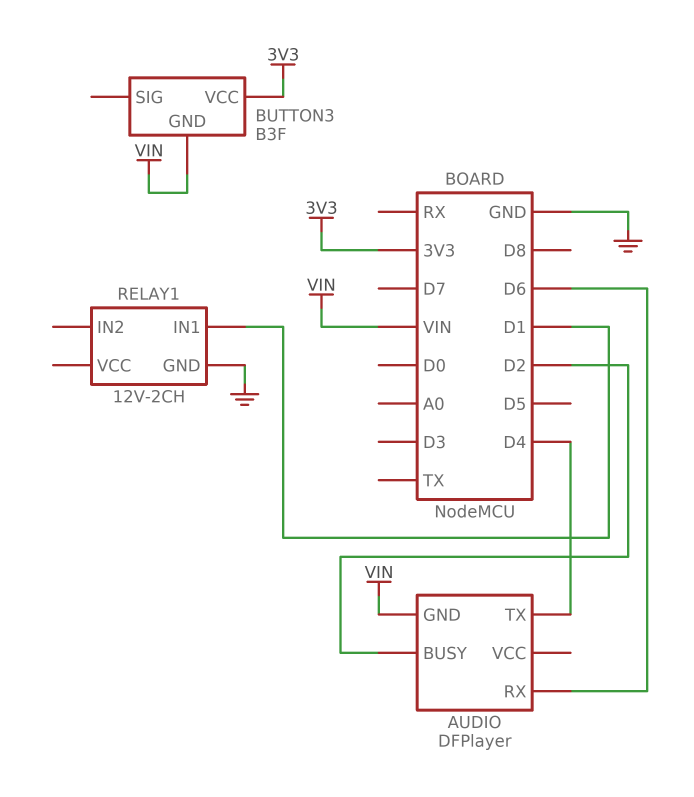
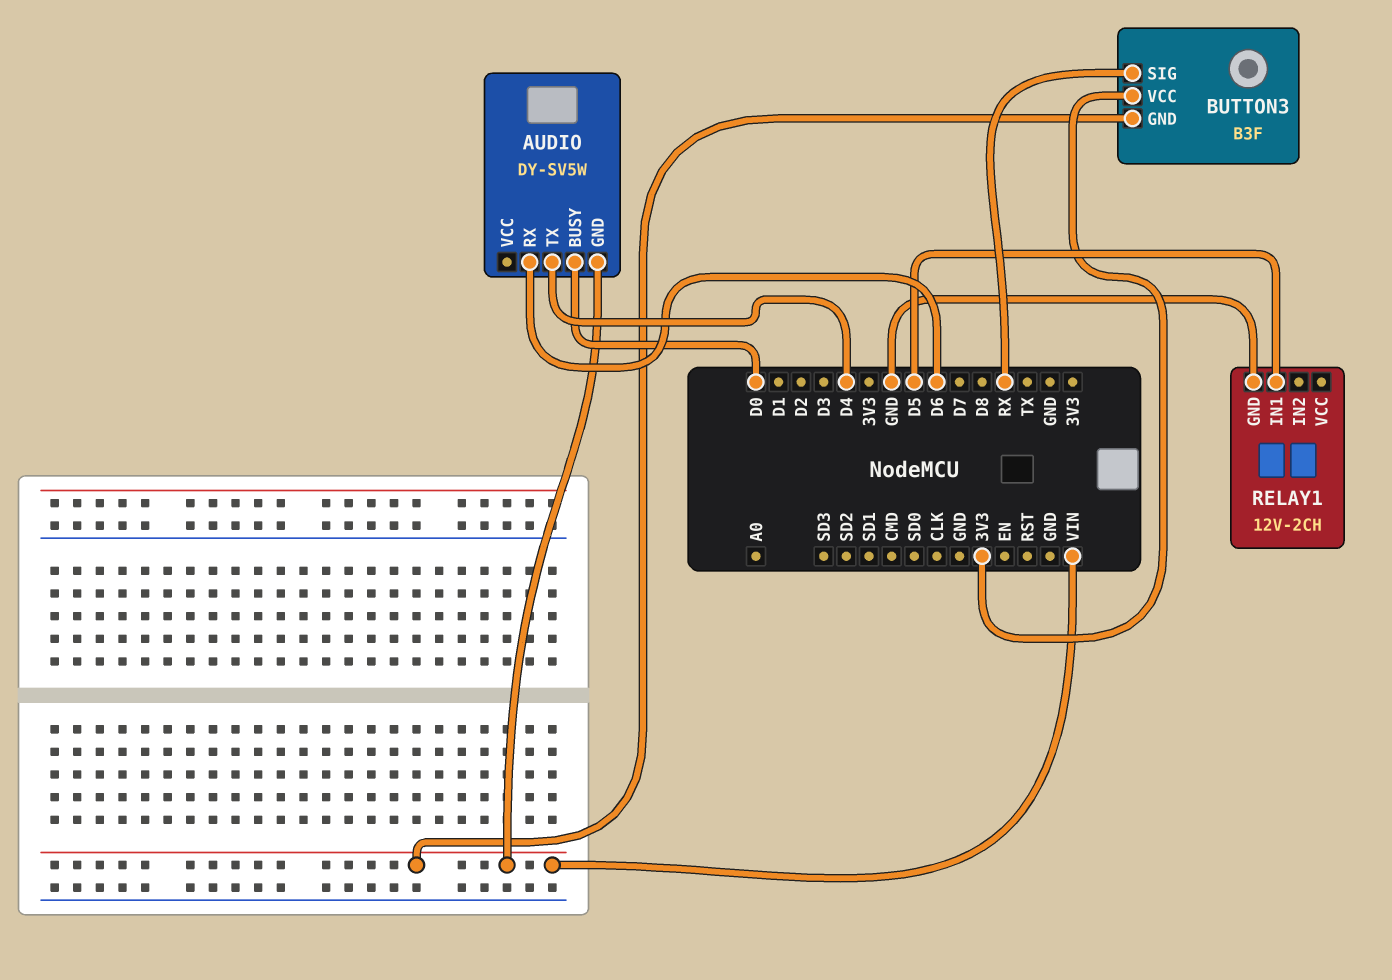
AUDIO: DFPlayer -> DY-SV5W
AUDIO pin BUSY: D2 -> D0
BUTTON3 pin SIG: none -> RX
RELAY1 pin IN1: D1 -> D5

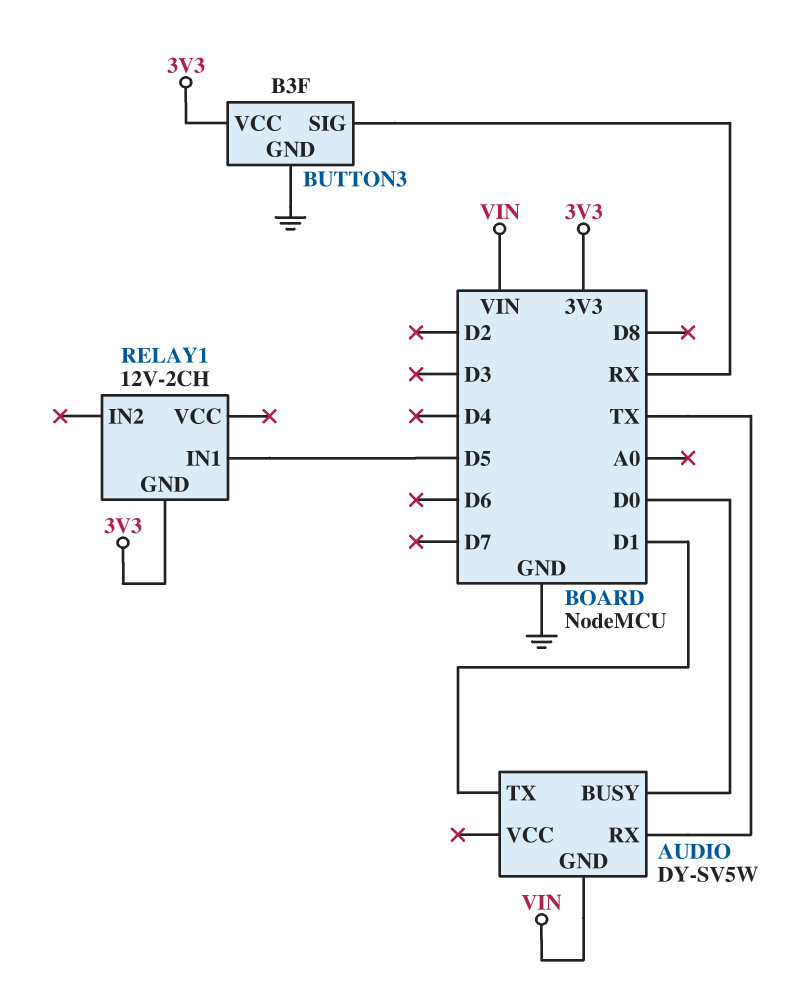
AUDIO pin RX: D6 -> TX
AUDIO pin TX: D4 -> D1
BUTTON3 pin GND: VIN -> GND
RELAY1 pin GND: GND -> 3V3

